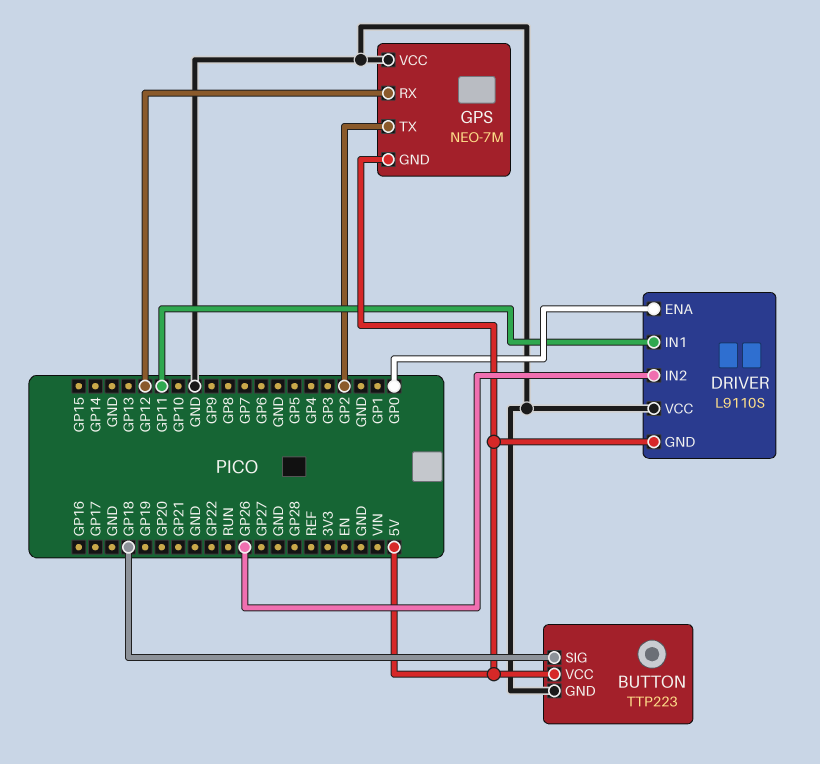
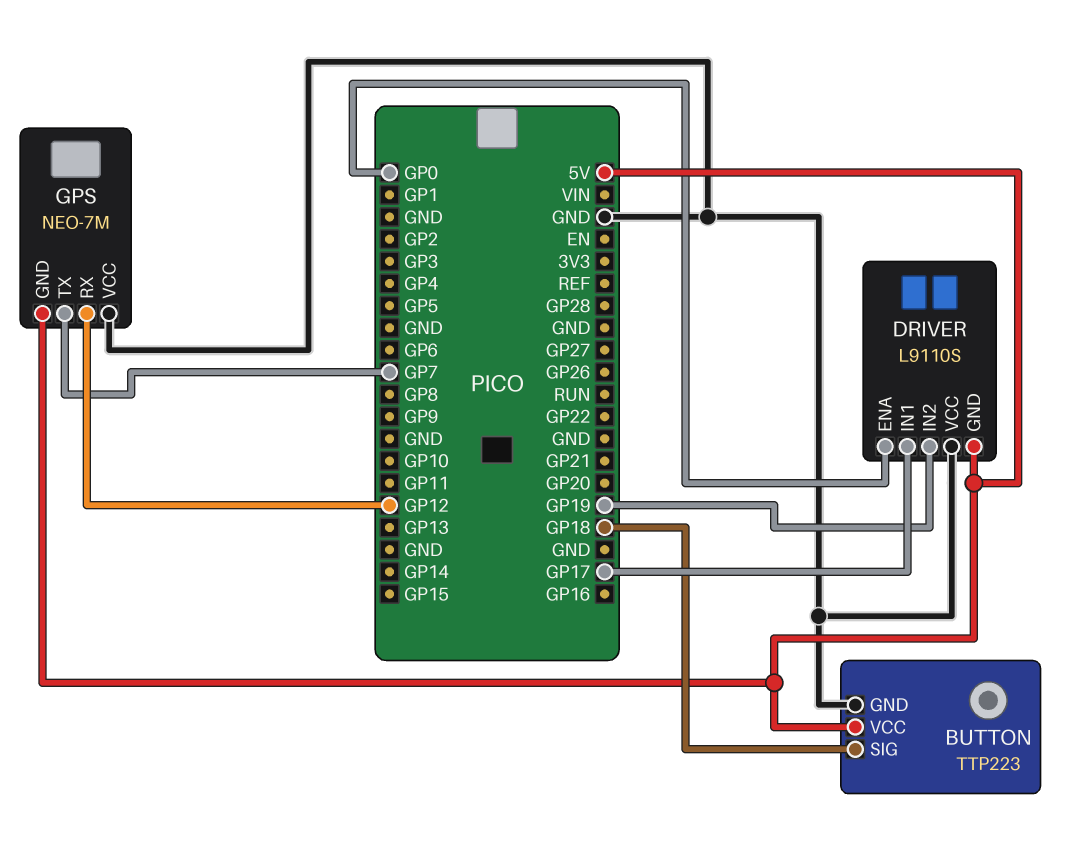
DRIVER pin IN1: GP11 -> GP17
DRIVER pin IN2: GP26 -> GP19
GPS pin TX: GP2 -> GP7

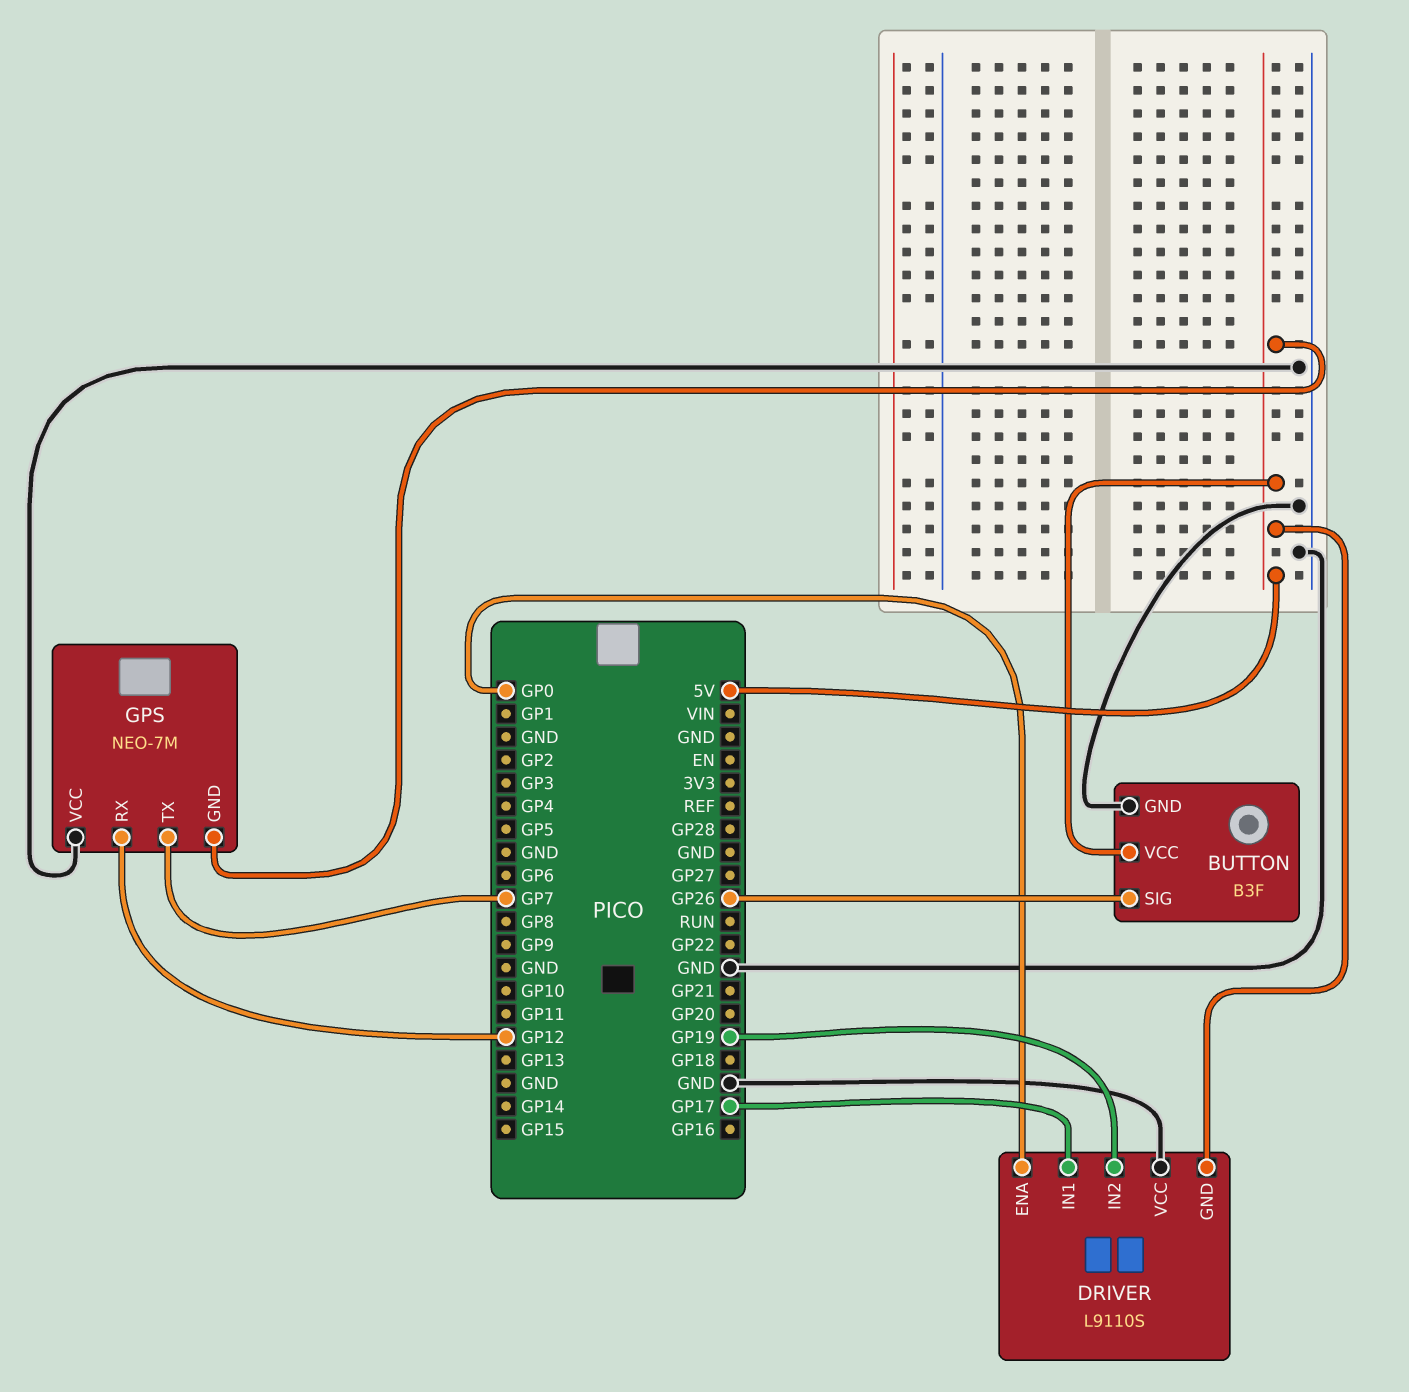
BUTTON: TTP223 -> B3F
BUTTON pin SIG: GP18 -> GP26

